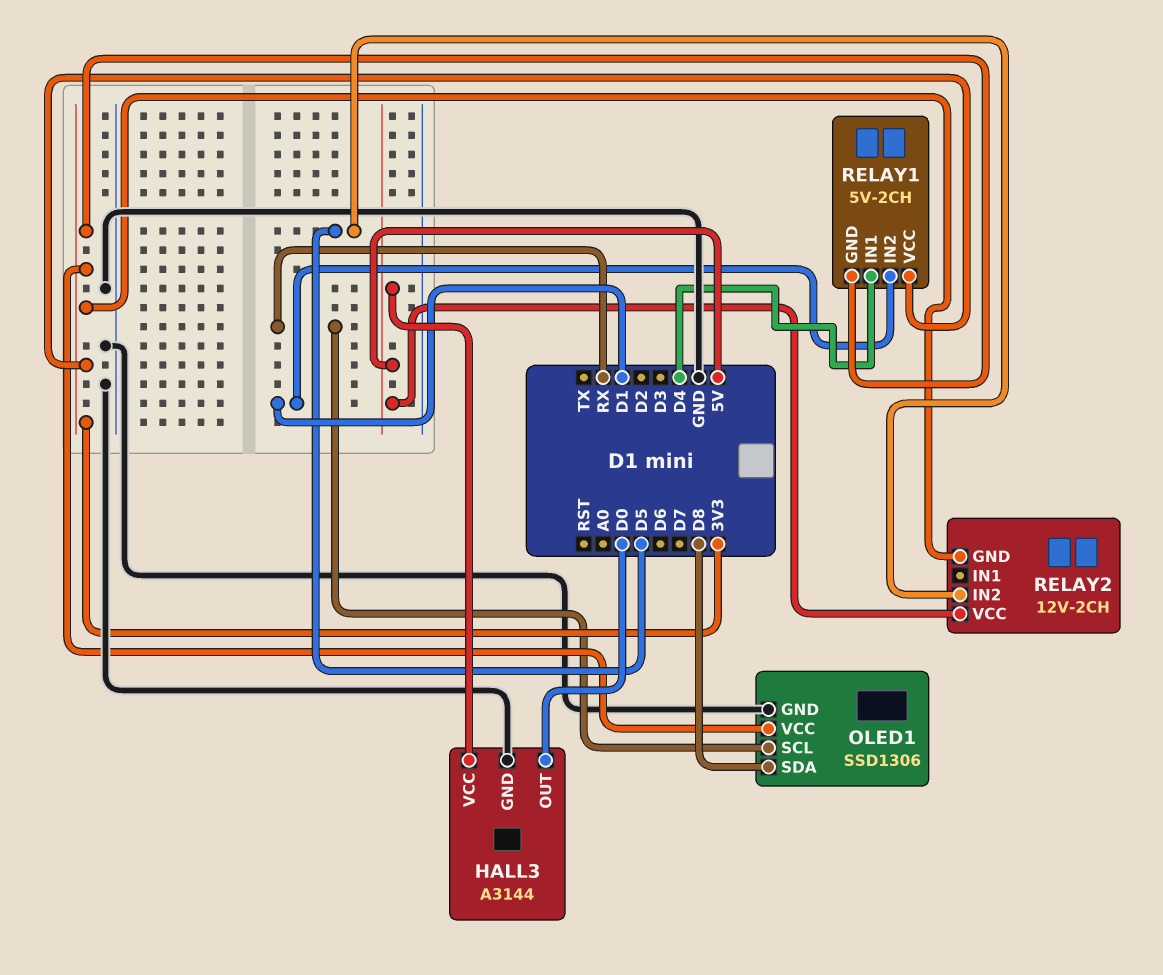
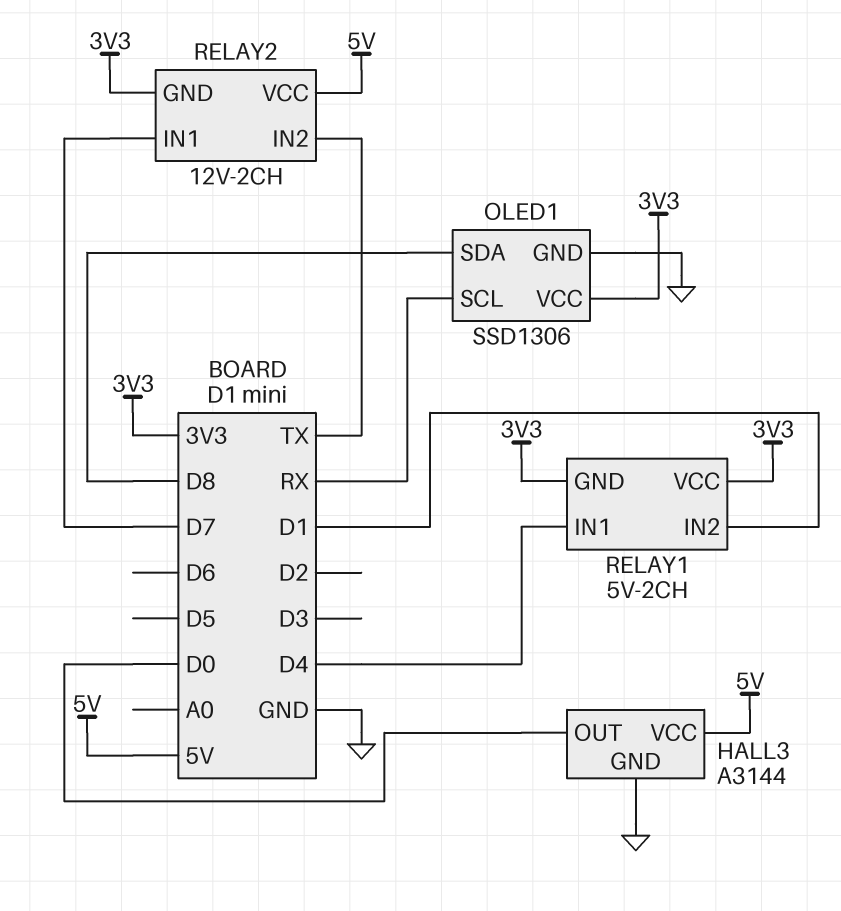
RELAY2 pin IN1: none -> D7
RELAY2 pin IN2: D5 -> TX

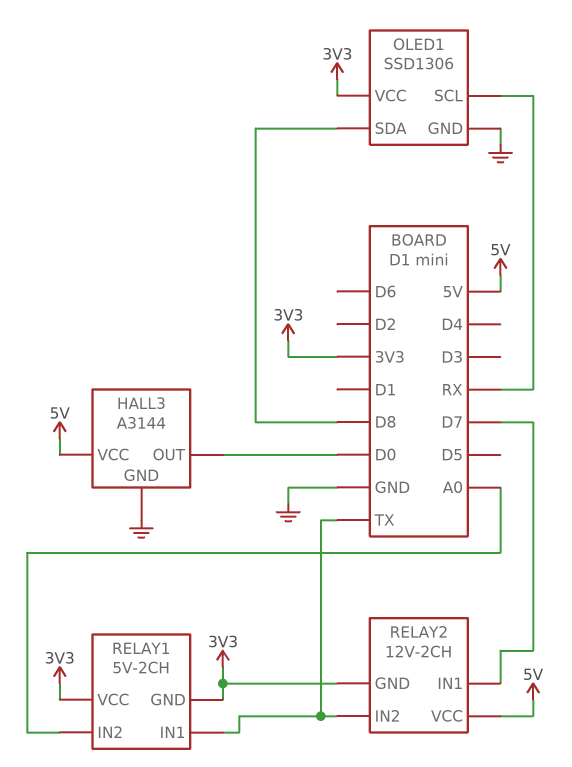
RELAY1 pin IN1: D4 -> TX
RELAY1 pin IN2: D1 -> A0

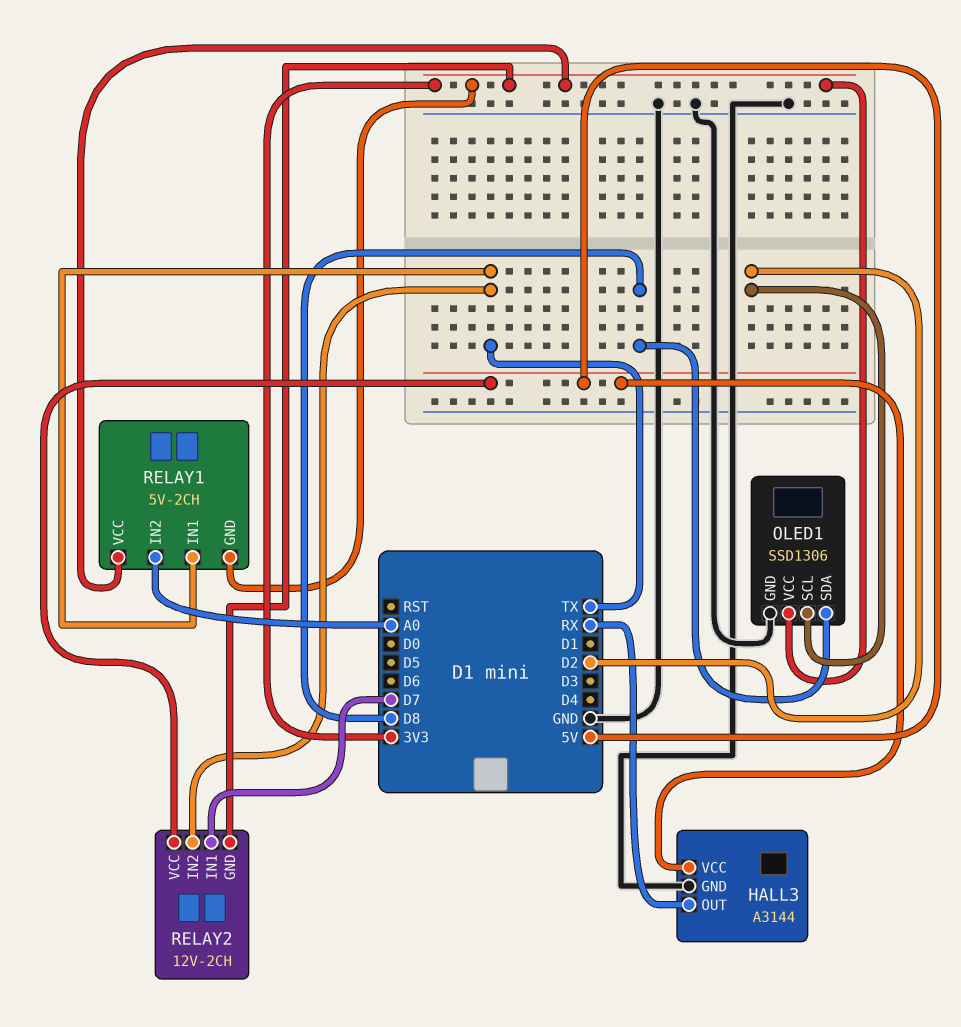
HALL3 pin OUT: D0 -> RX
OLED1 pin SCL: RX -> D2

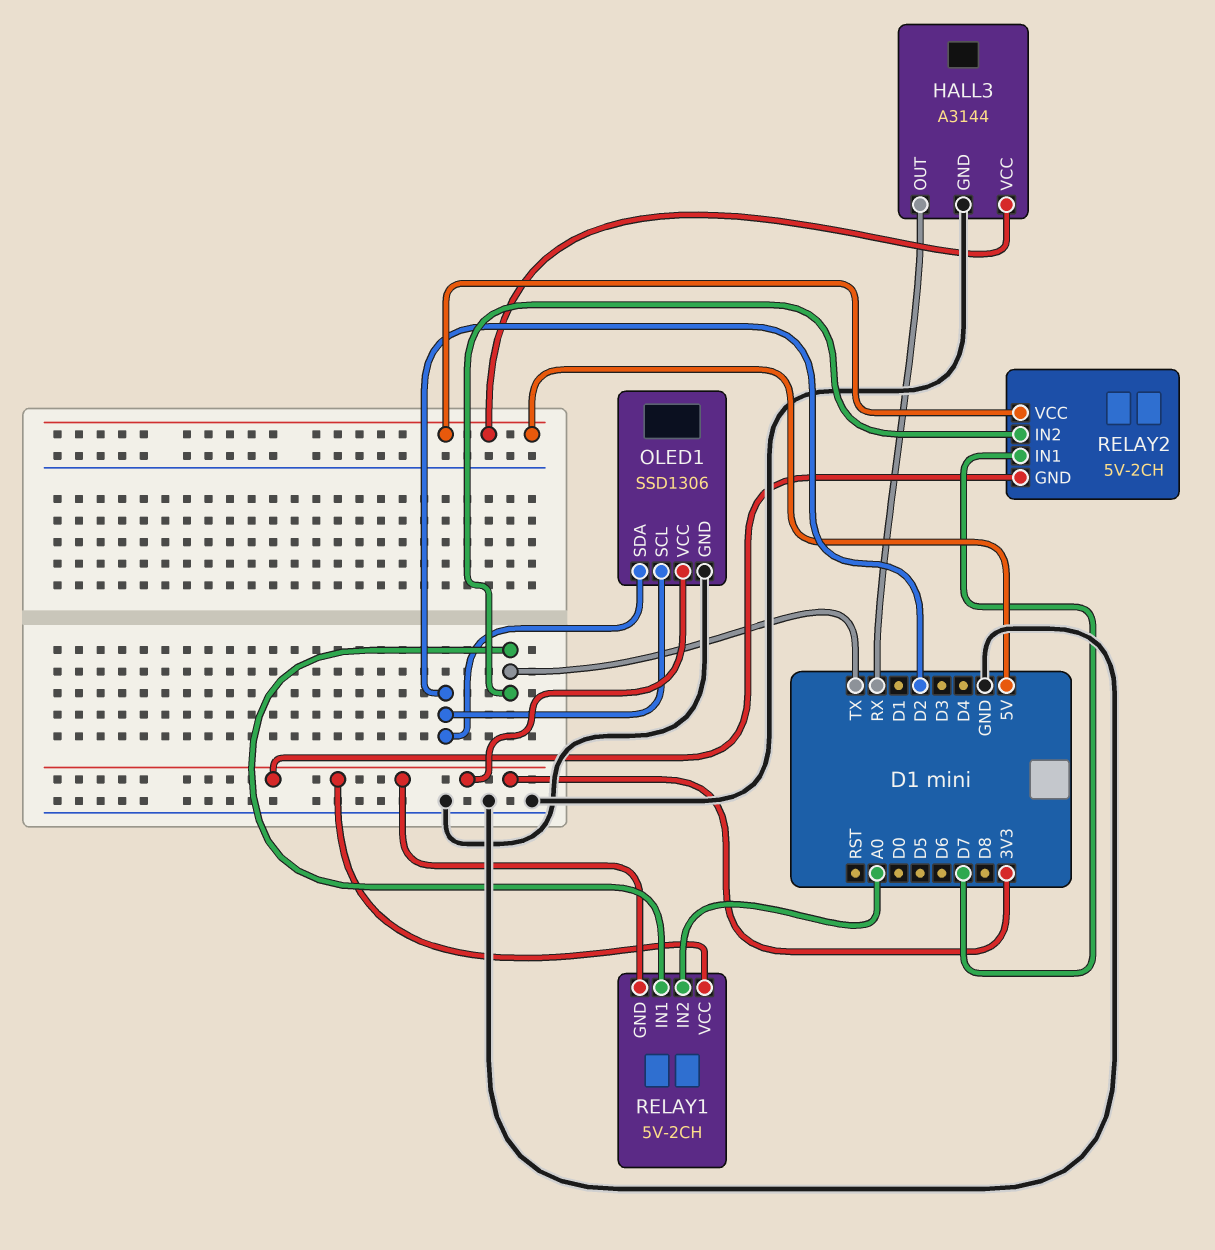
OLED1 pin SDA: D8 -> D2
RELAY2: 12V-2CH -> 5V-2CH

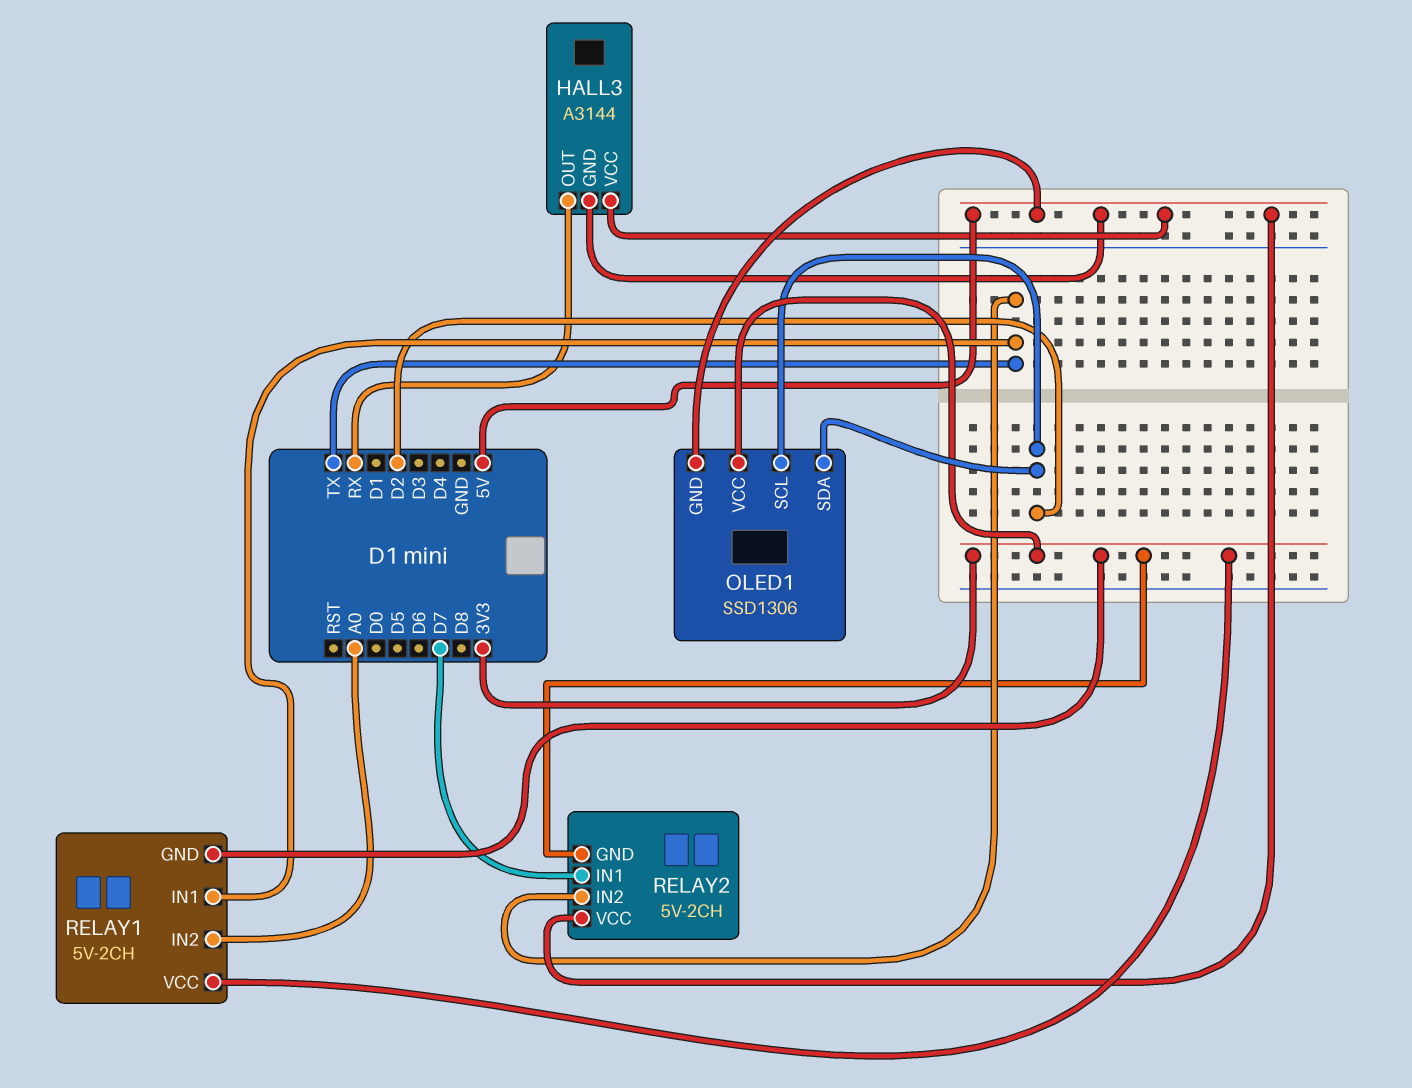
HALL3 pin GND: GND -> 5V
OLED1 pin GND: GND -> 5V

